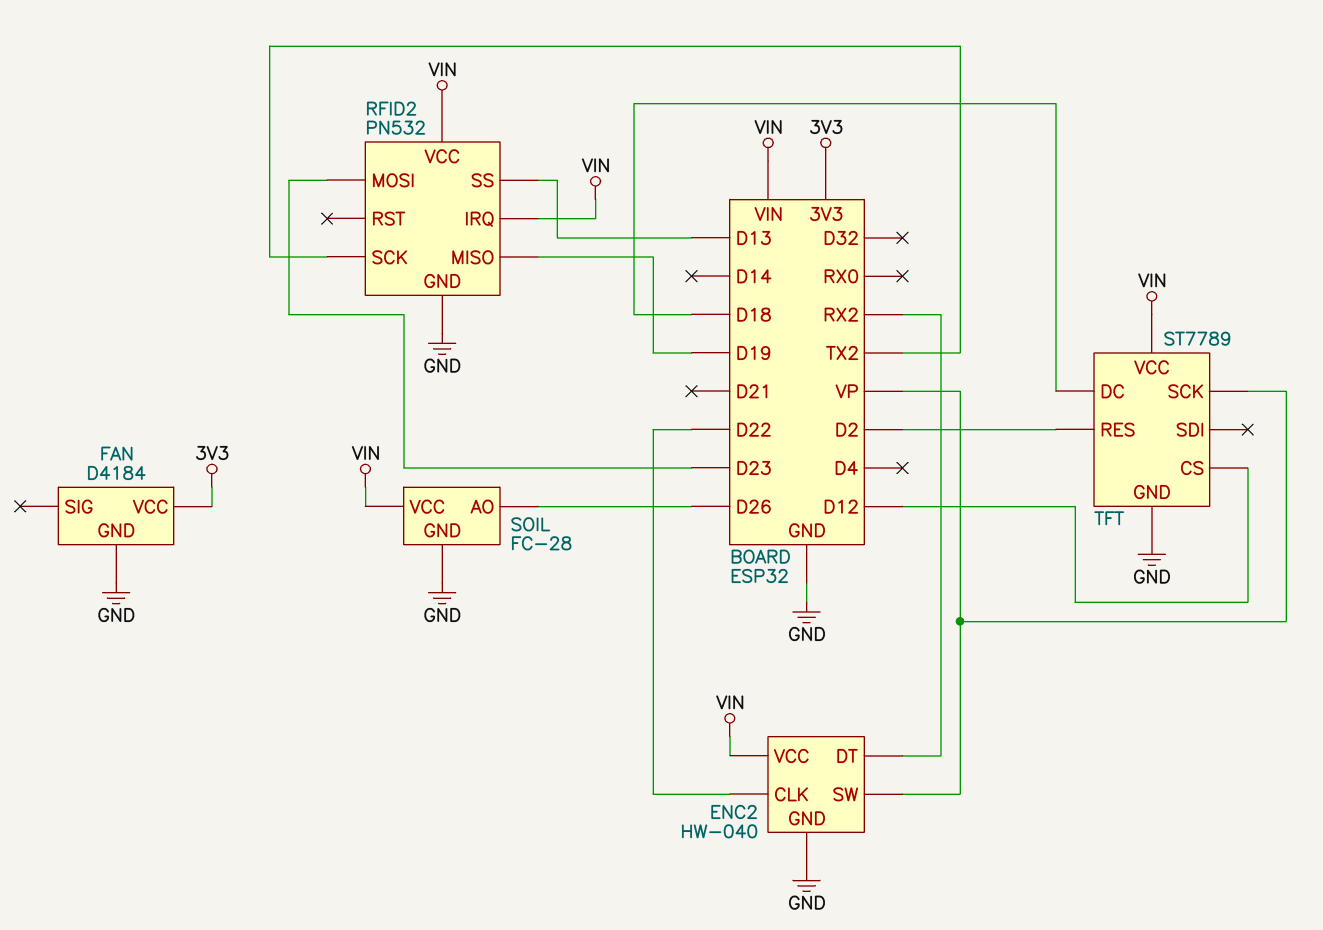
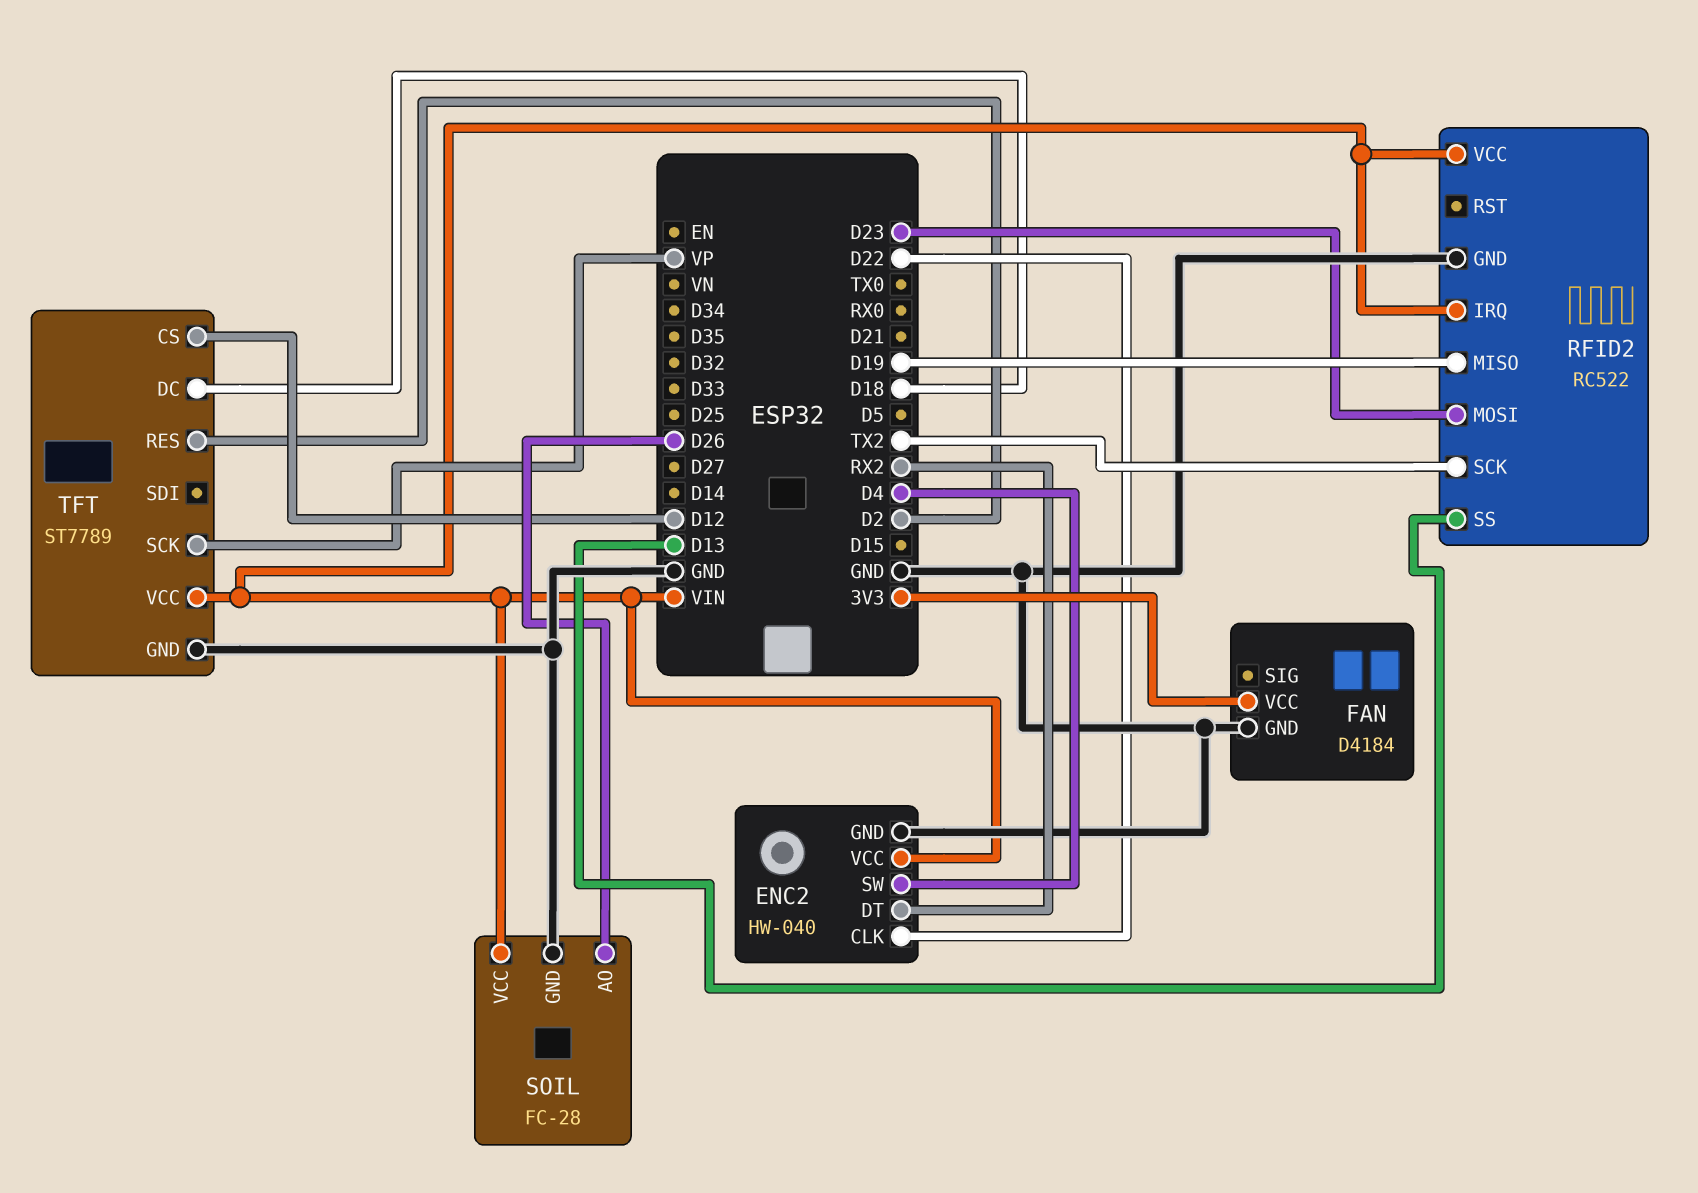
ENC2 pin SW: VP -> D4
RFID2: PN532 -> RC522

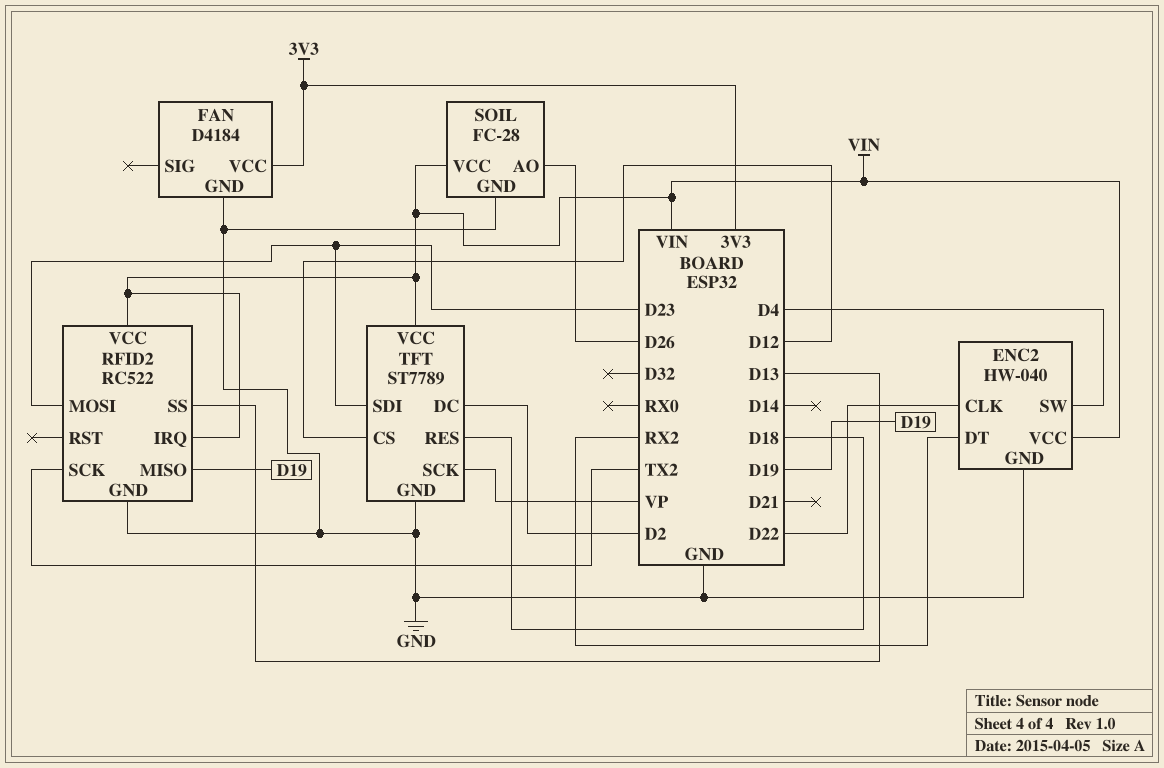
TFT pin DC: D18 -> D2
TFT pin RES: D2 -> D18
TFT pin SDI: none -> D23

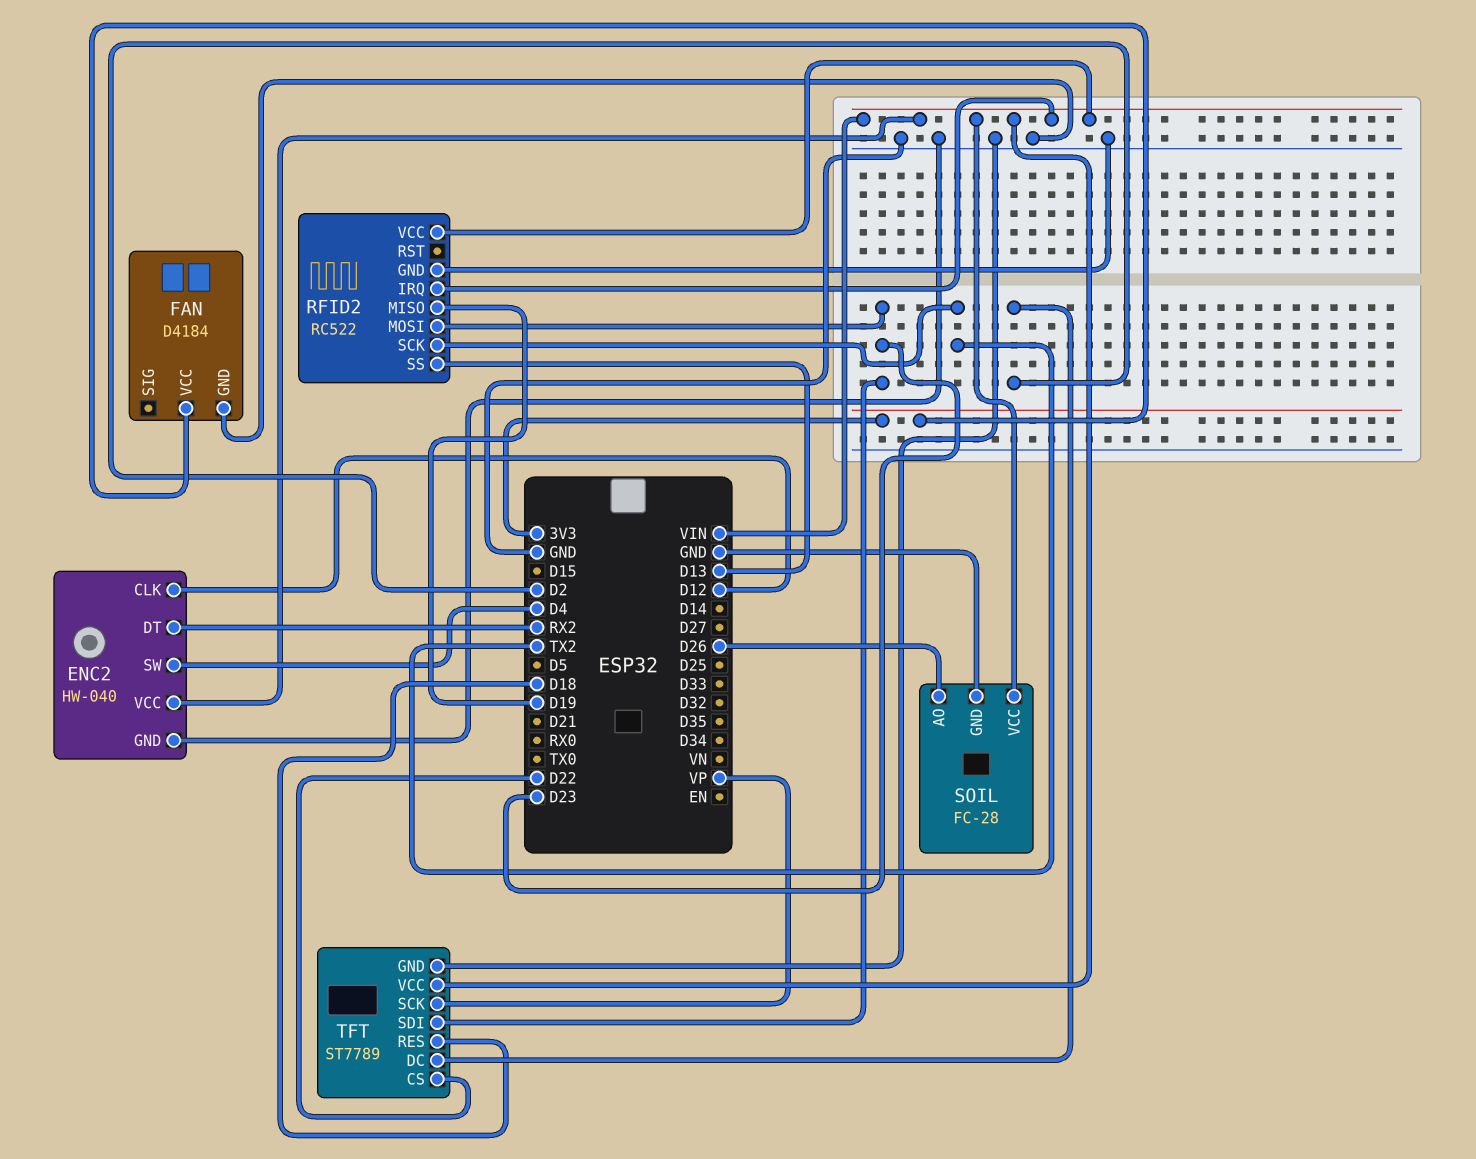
ENC2 pin CLK: D22 -> D12
TFT pin CS: D12 -> D22

